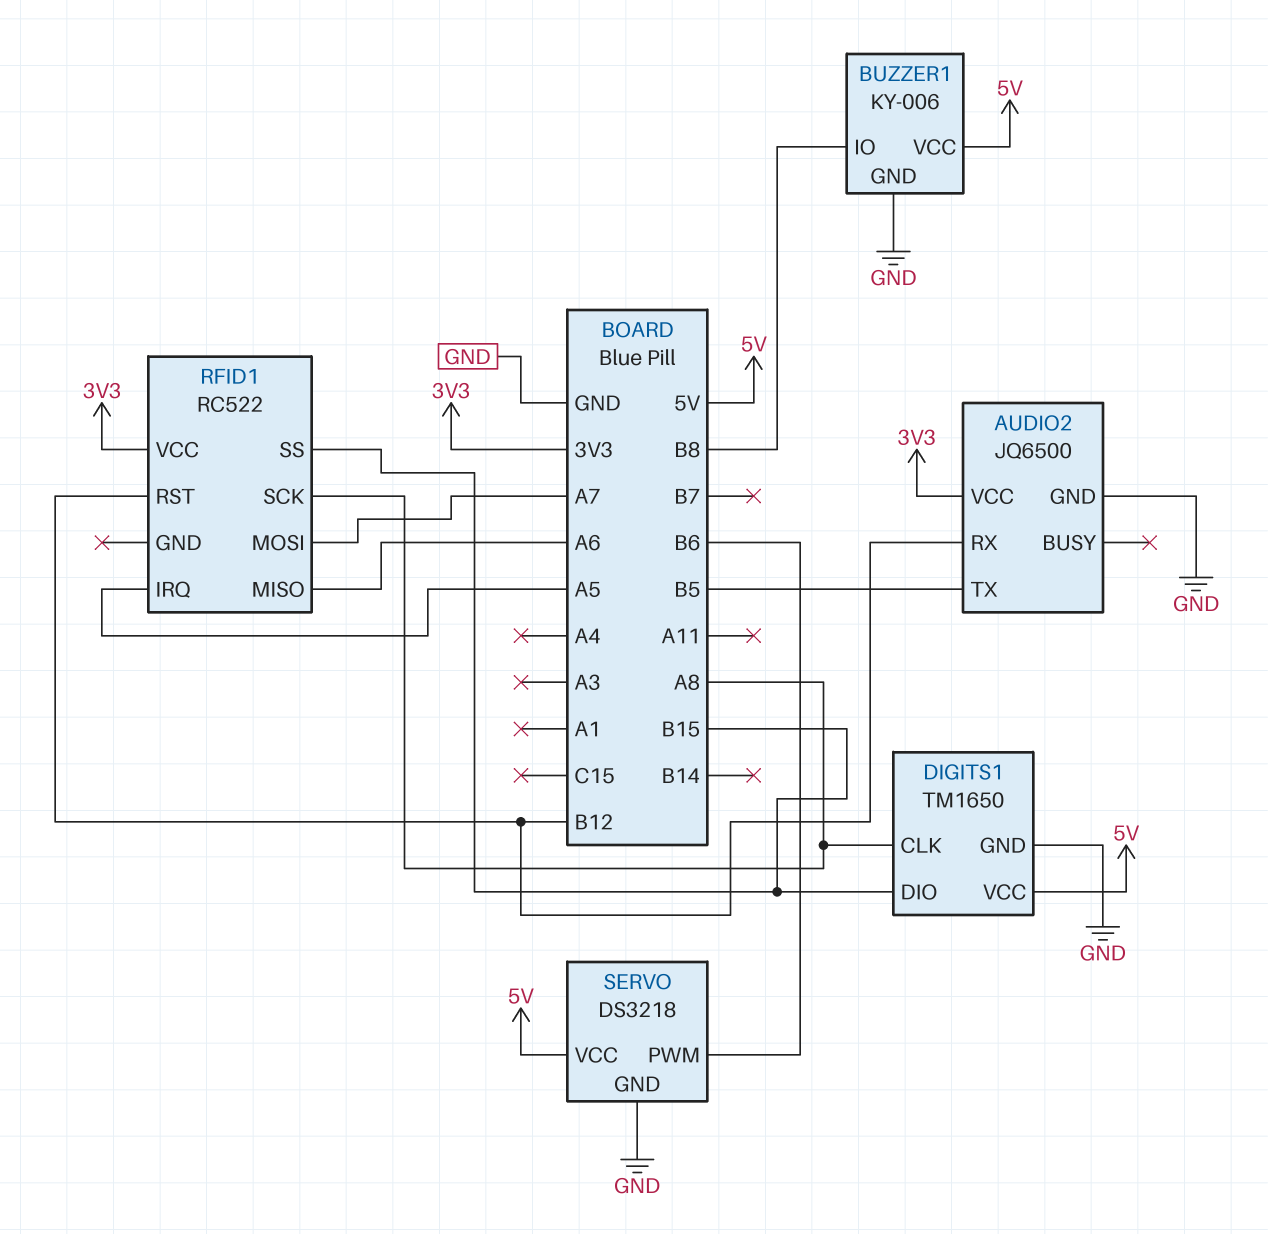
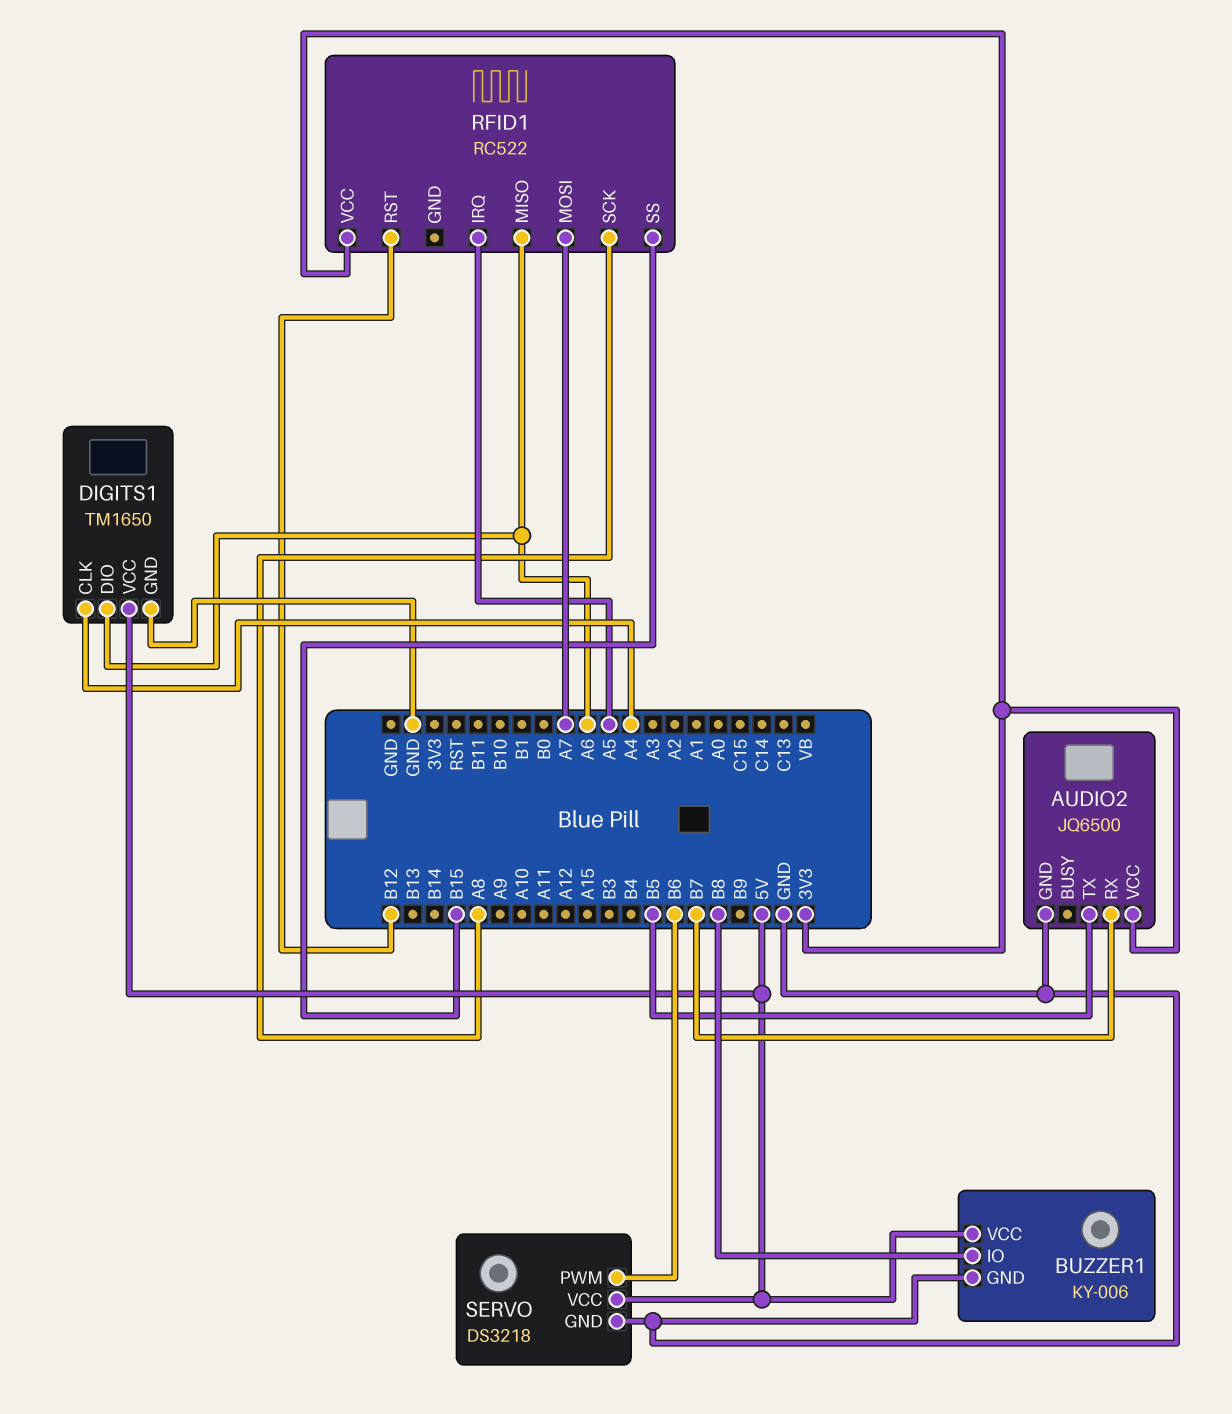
AUDIO2 pin RX: B12 -> B7
DIGITS1 pin CLK: A8 -> A4
DIGITS1 pin DIO: B15 -> A6

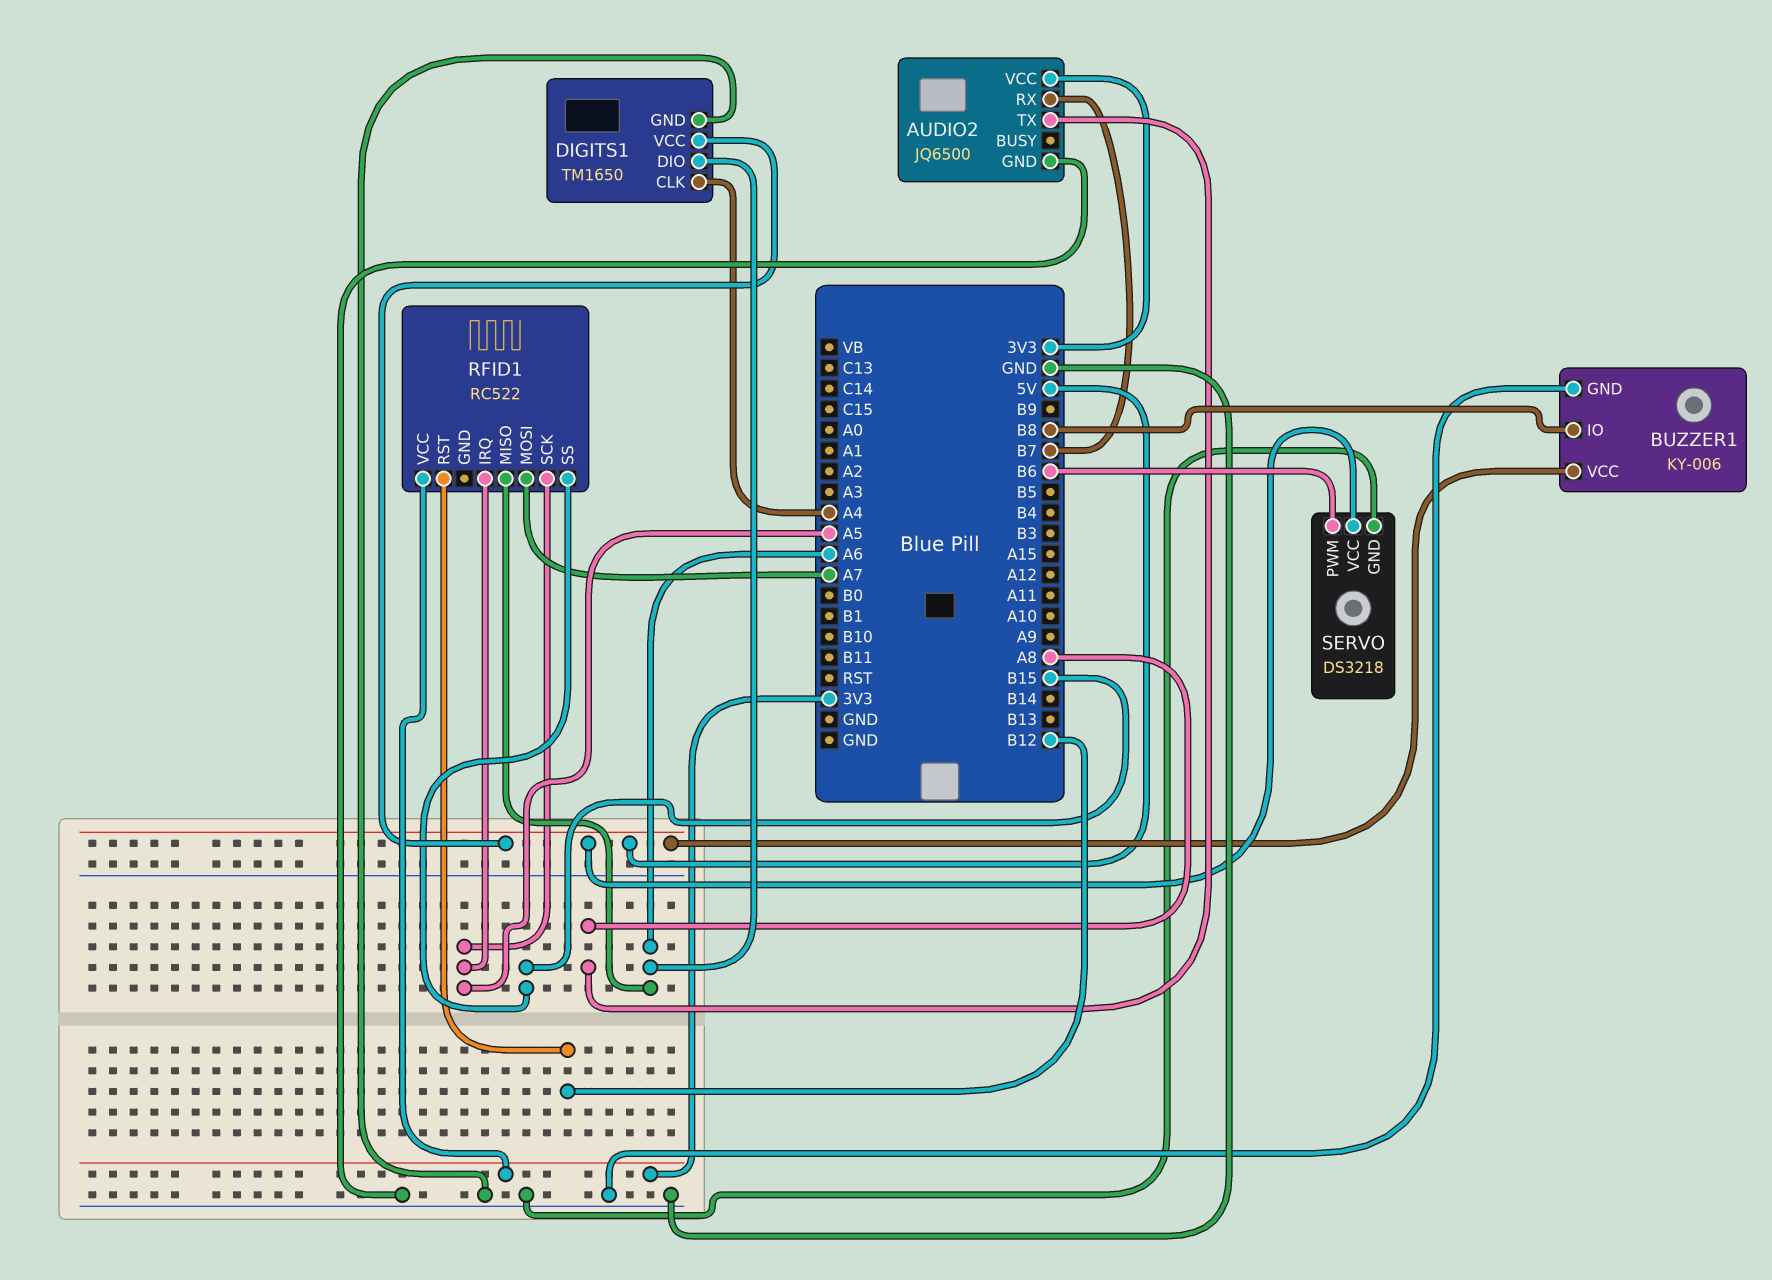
AUDIO2 pin TX: B5 -> A8
RFID1 pin SCK: A8 -> A5

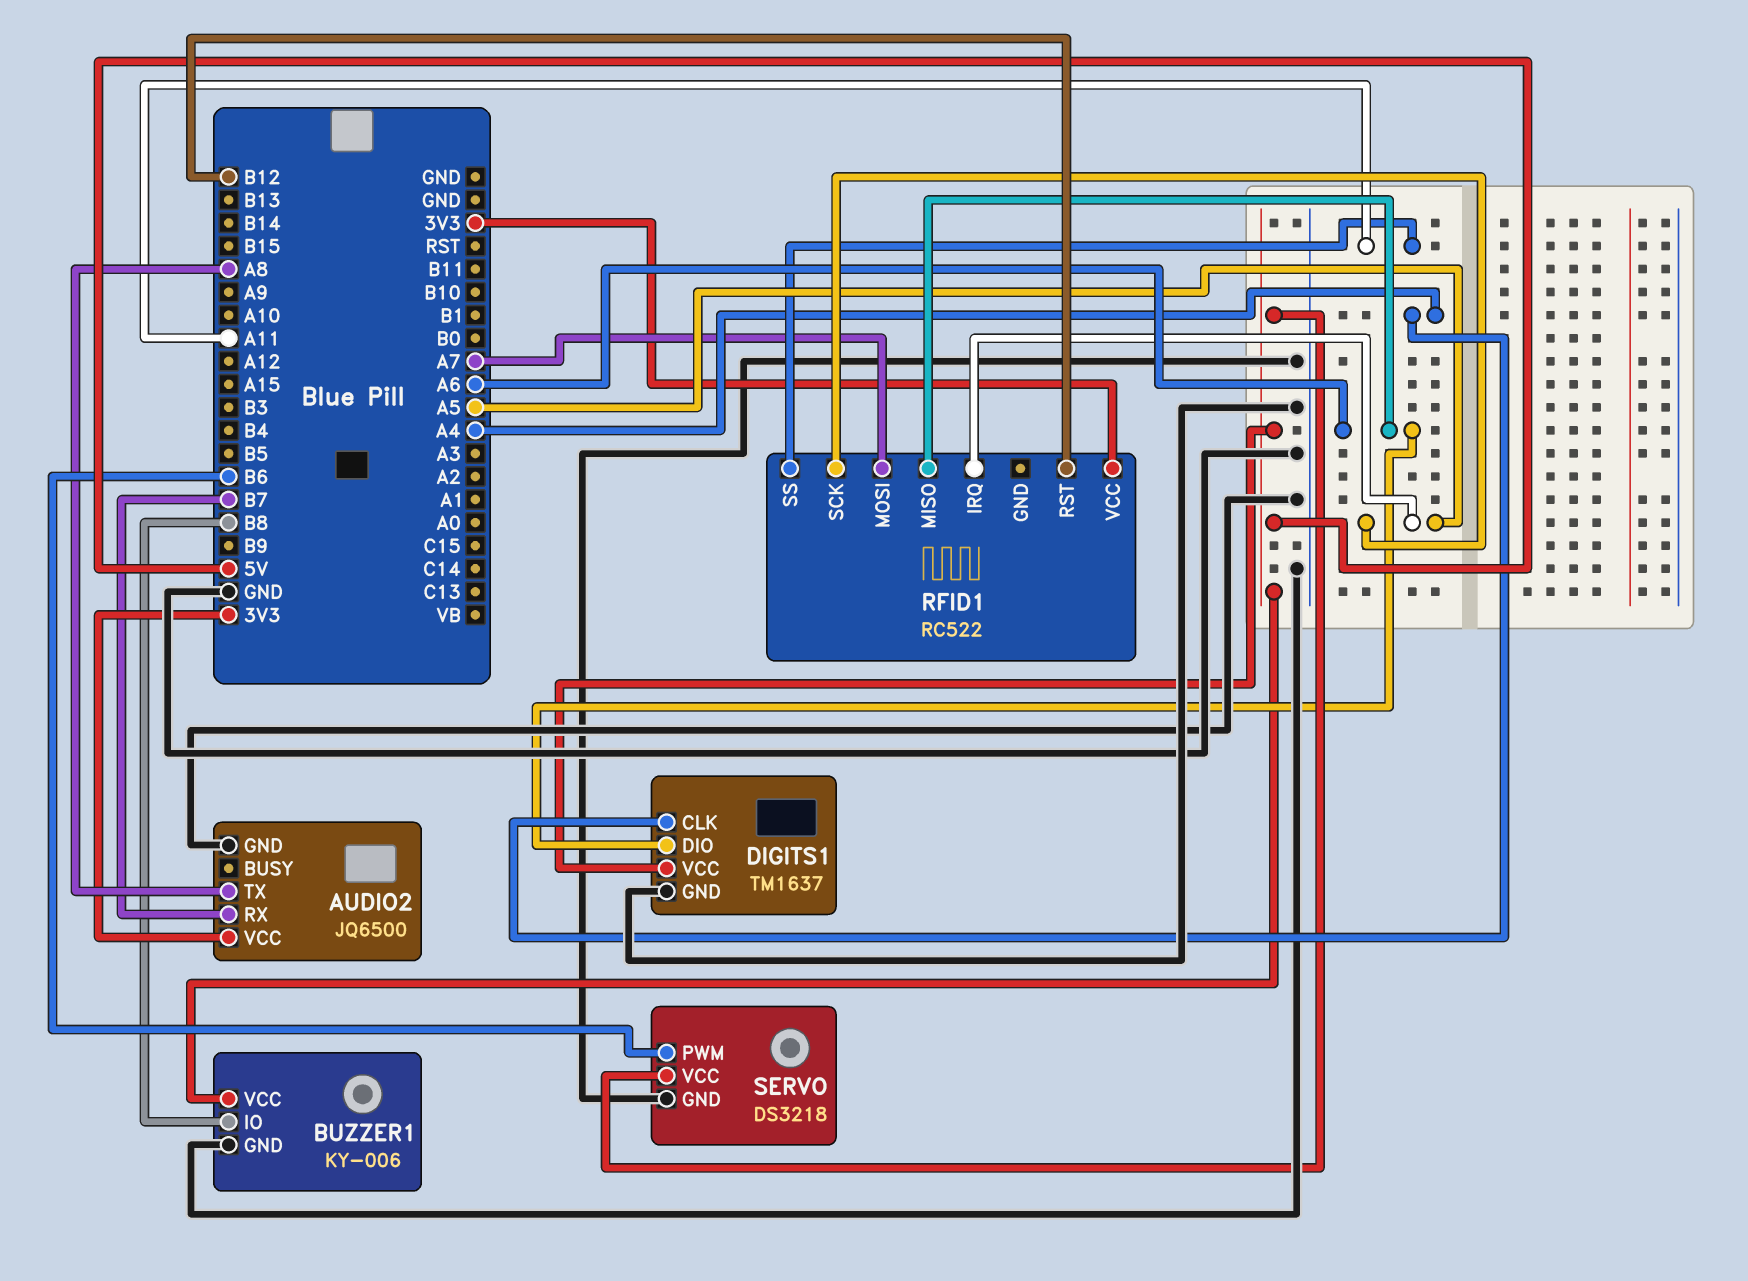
DIGITS1: TM1650 -> TM1637
RFID1 pin SS: B15 -> A11

